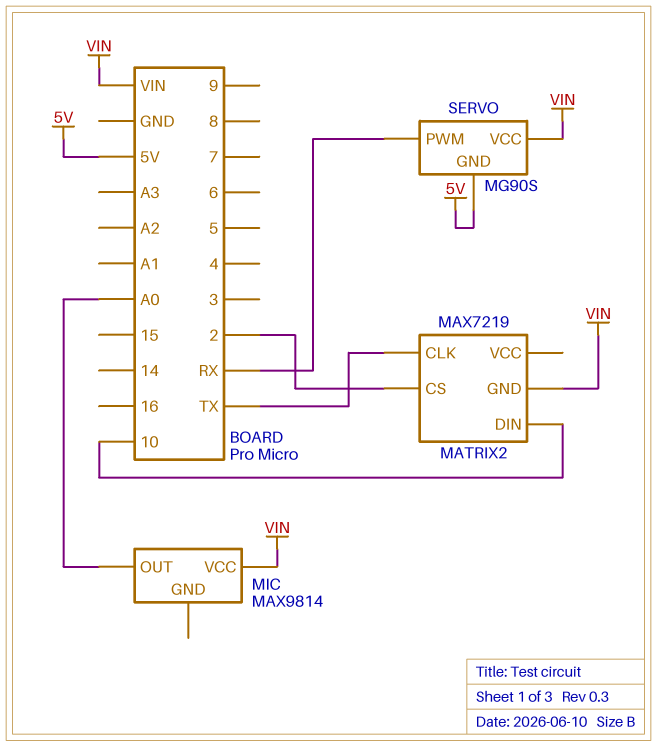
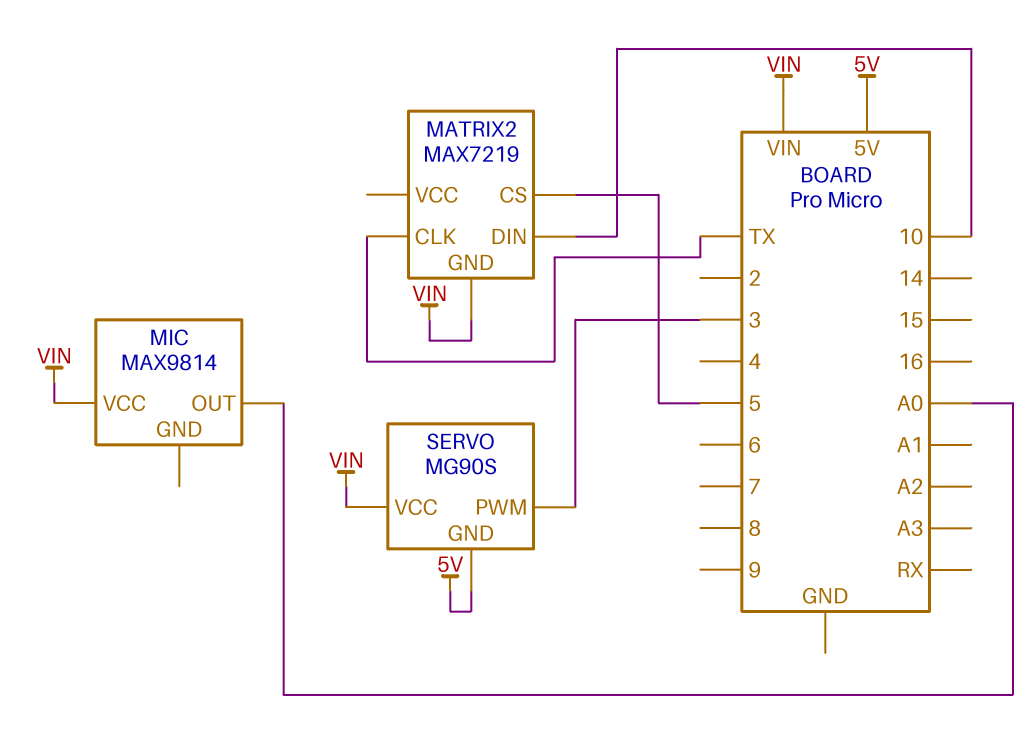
MATRIX2 pin CS: 2 -> 5
SERVO pin PWM: RX -> 3

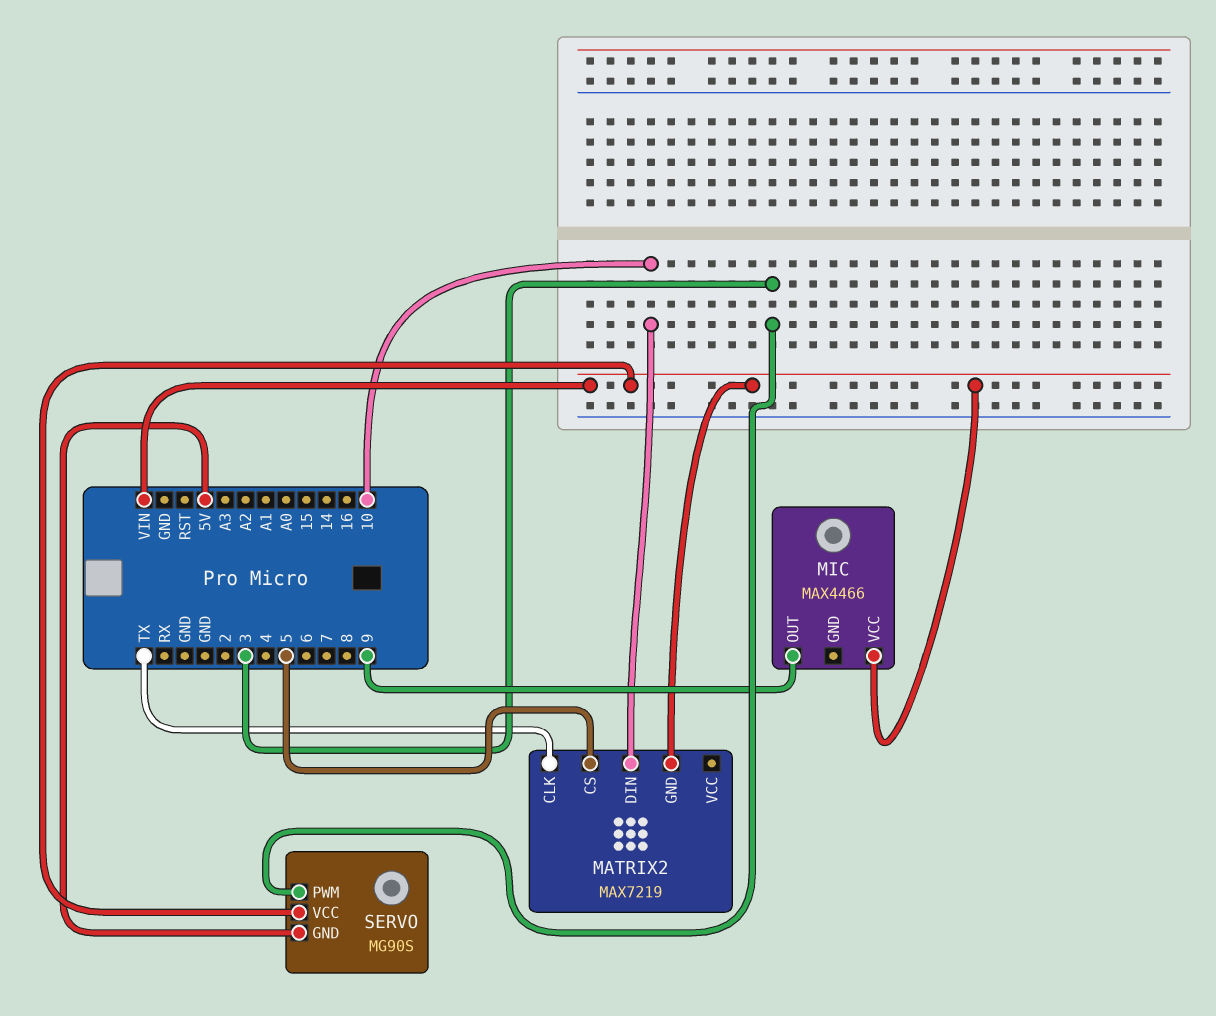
MIC: MAX9814 -> MAX4466
MIC pin OUT: A0 -> 9

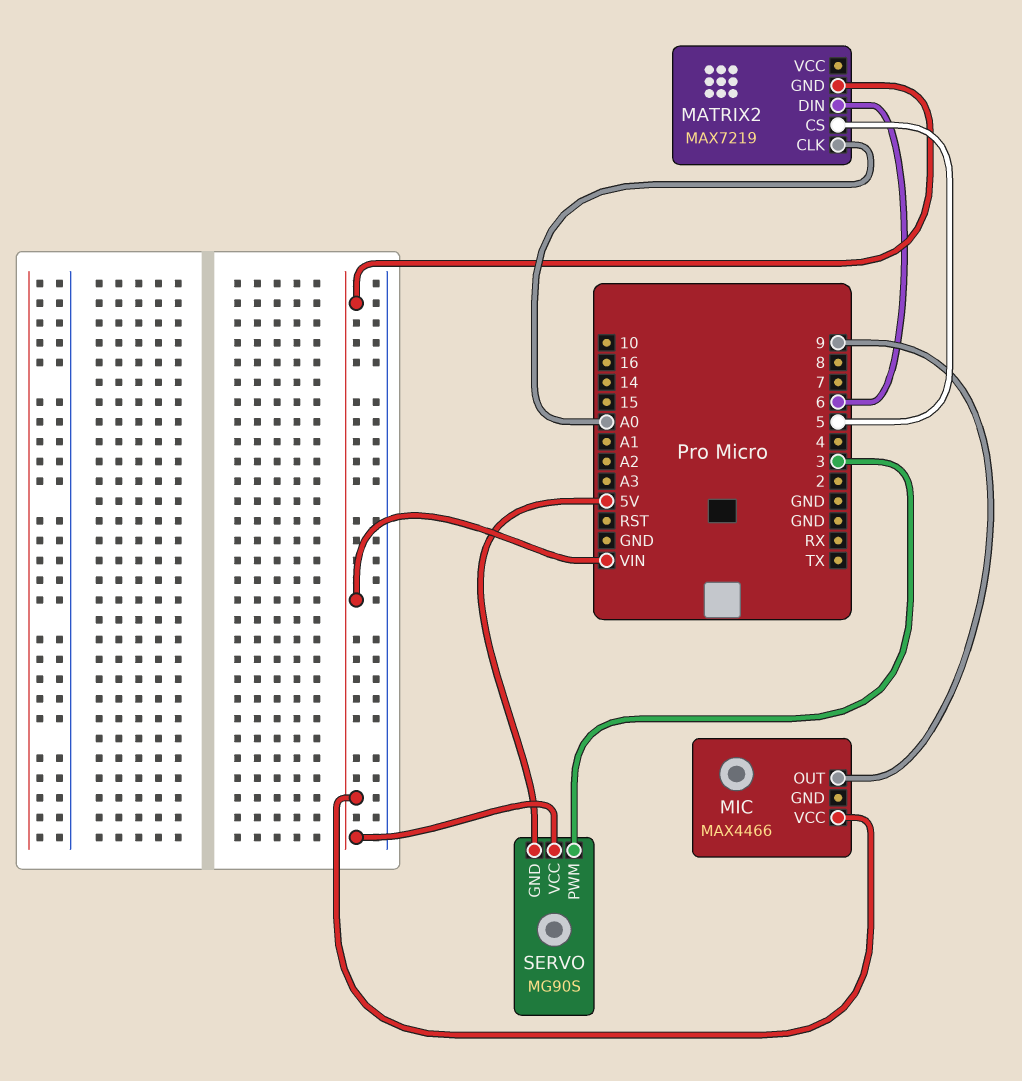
MATRIX2 pin CLK: TX -> A0
MATRIX2 pin DIN: 10 -> 6

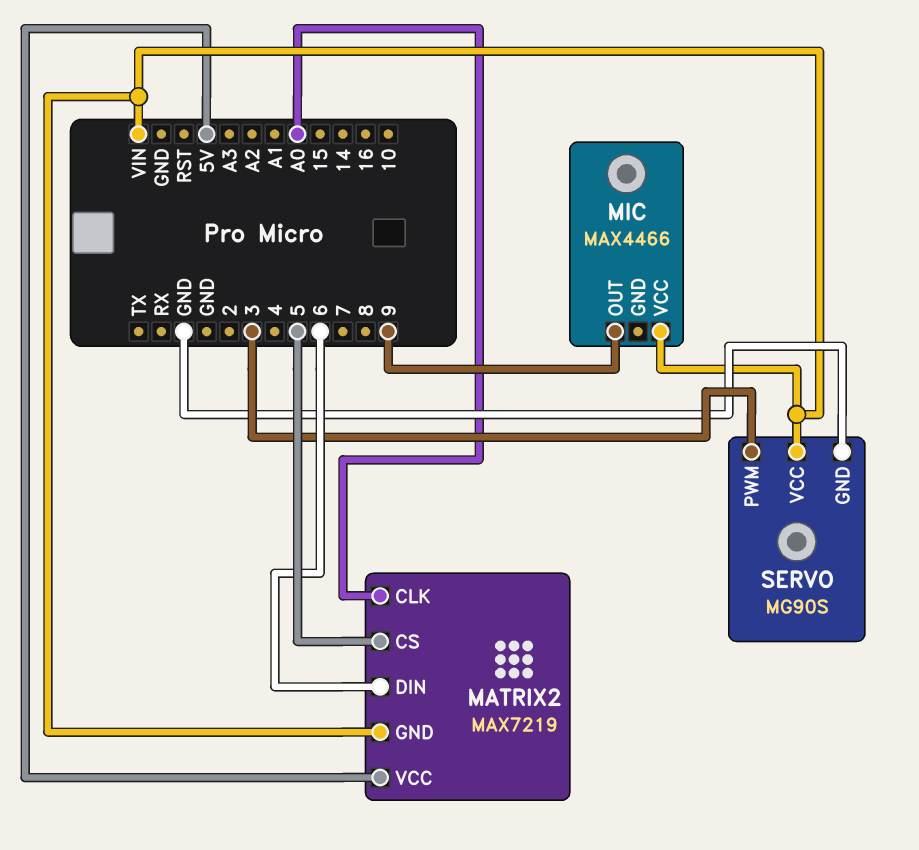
MATRIX2 pin VCC: none -> 5V
SERVO pin GND: 5V -> GND

